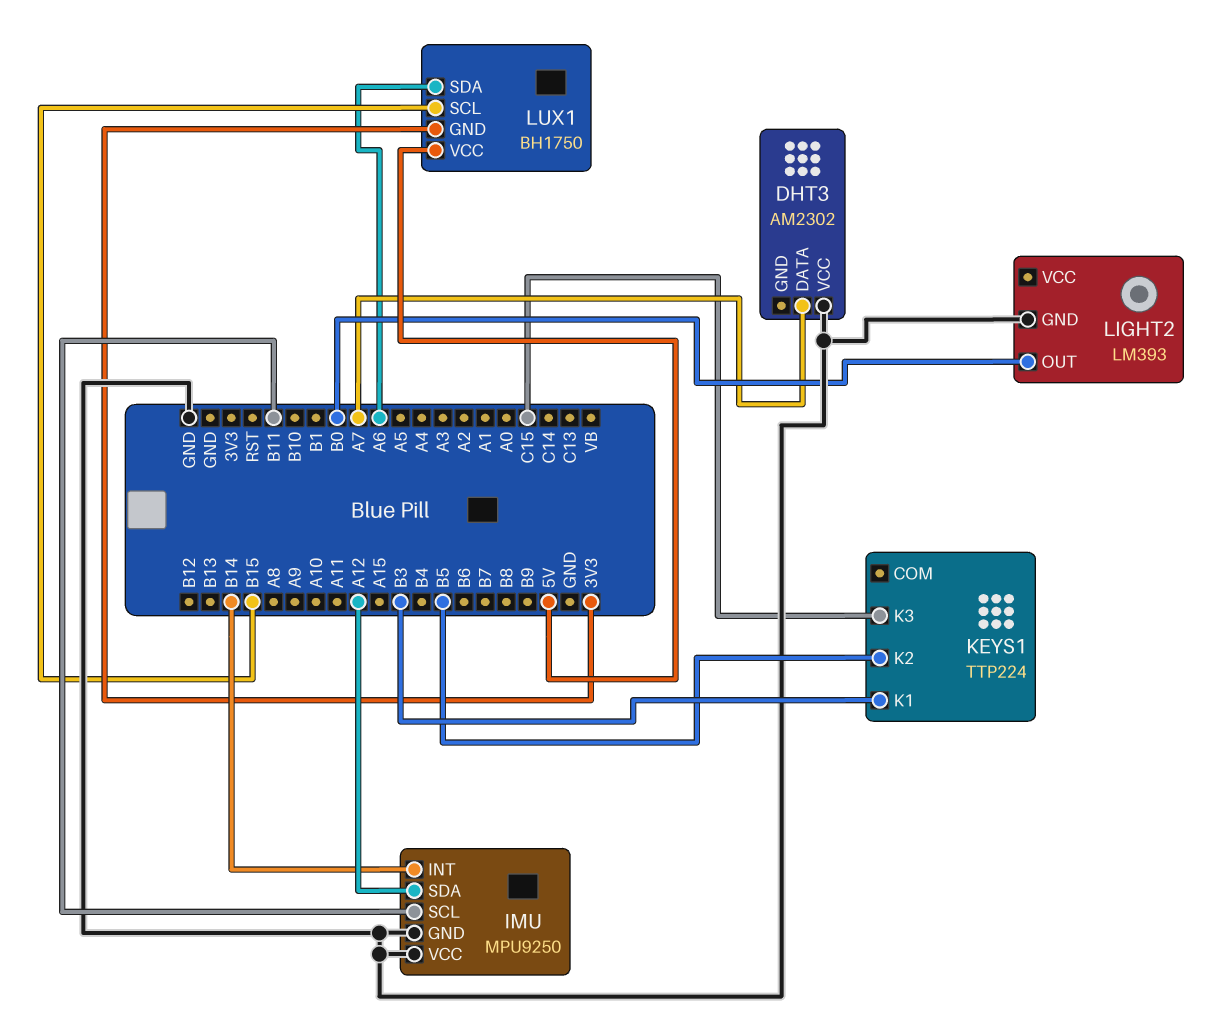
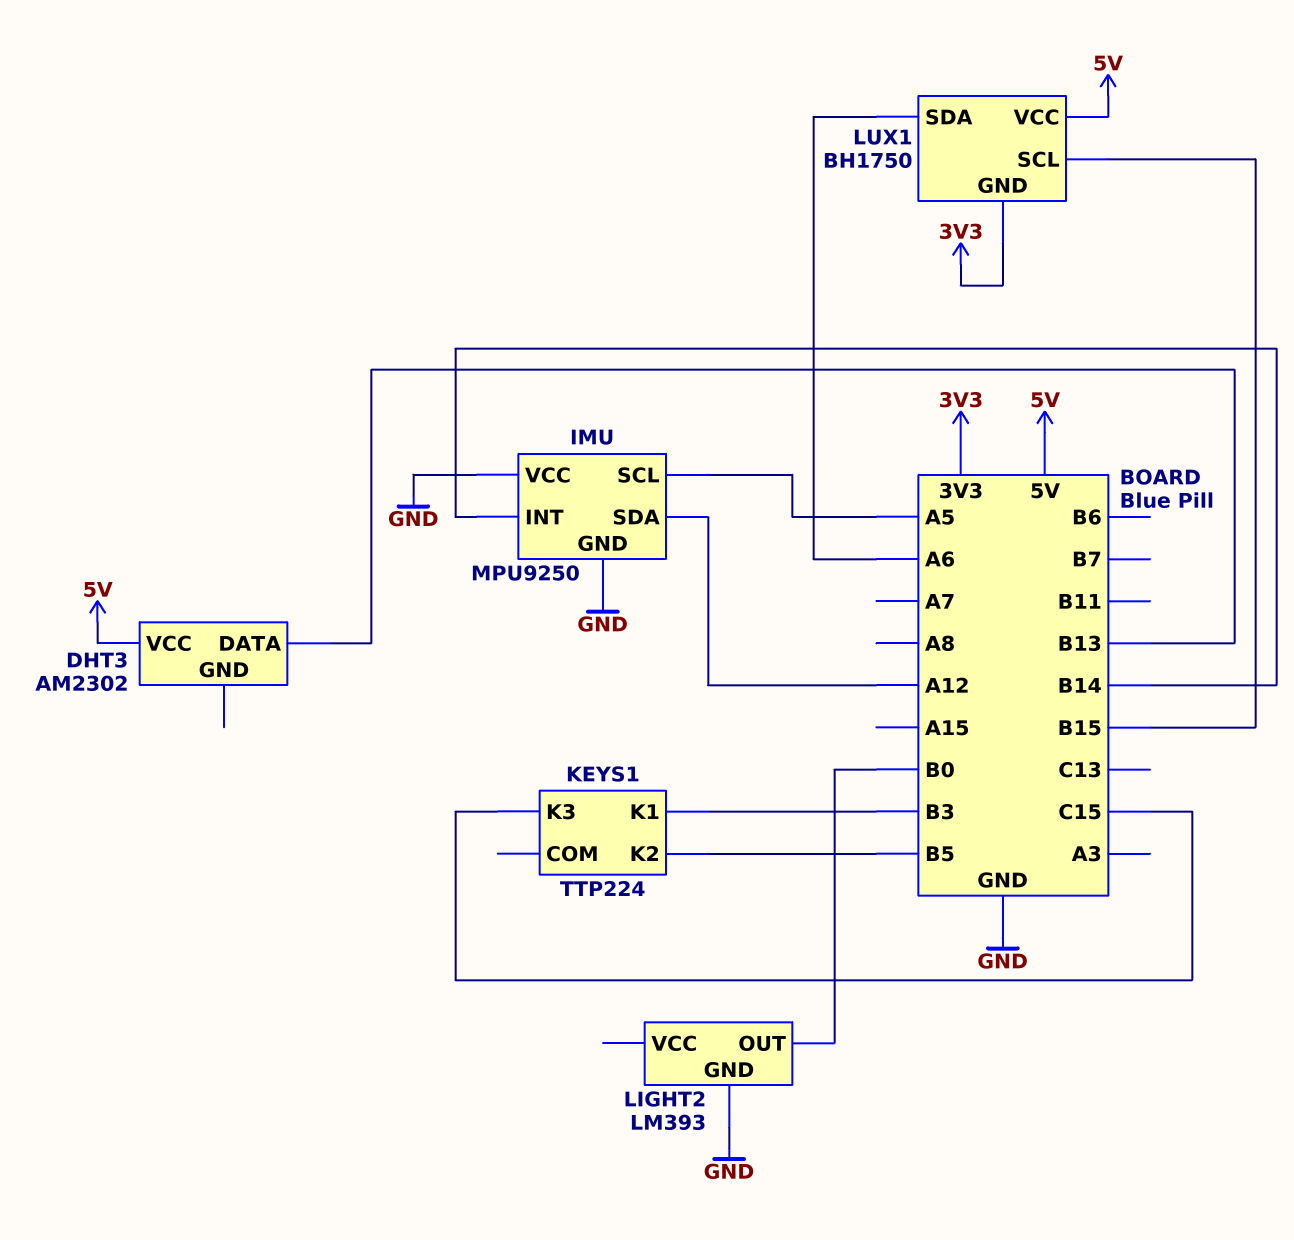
DHT3 pin DATA: A7 -> B13
DHT3 pin VCC: GND -> 5V
IMU pin SCL: B11 -> A5

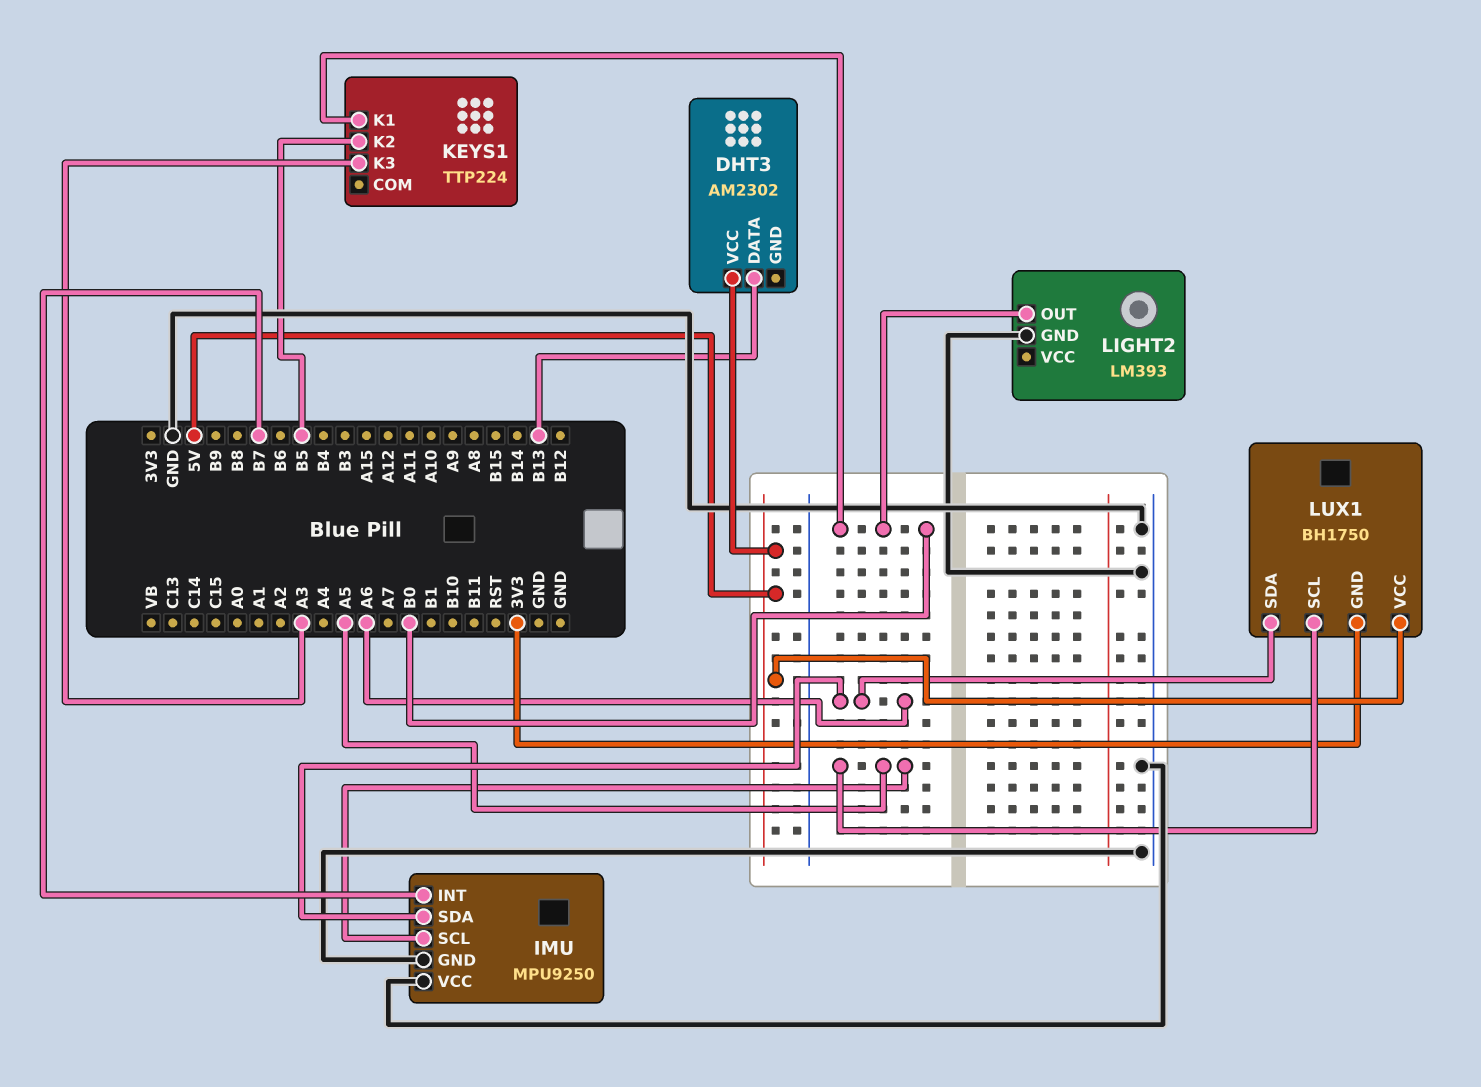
IMU pin INT: B14 -> B7
IMU pin SDA: A12 -> A6
KEYS1 pin K1: B3 -> B0
KEYS1 pin K3: C15 -> A3
LUX1 pin SCL: B15 -> A5

